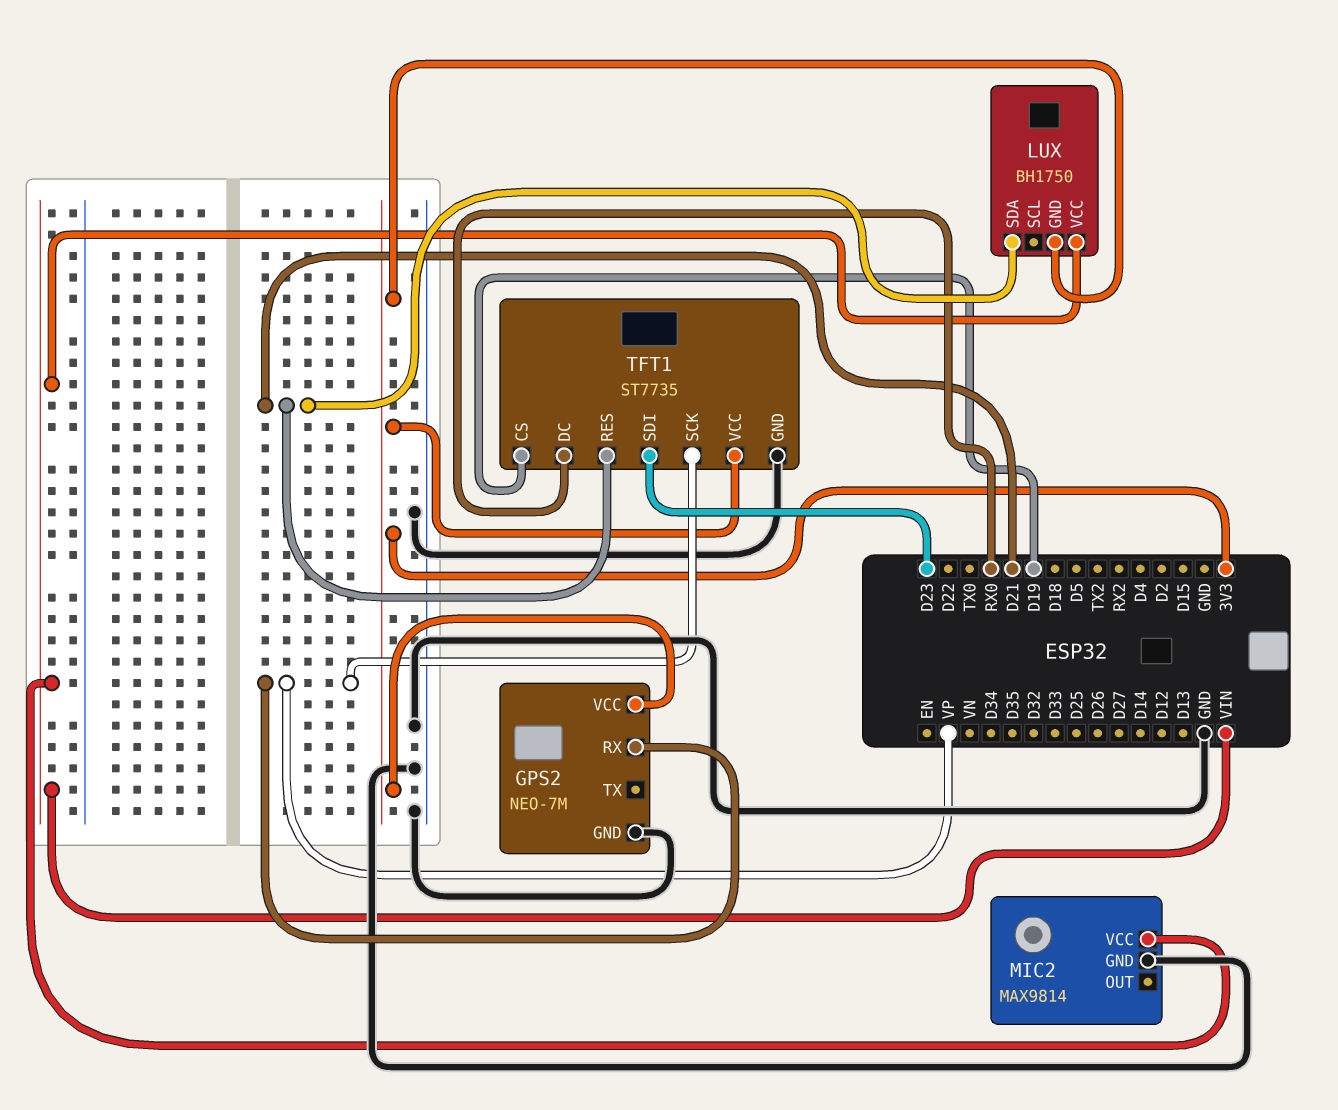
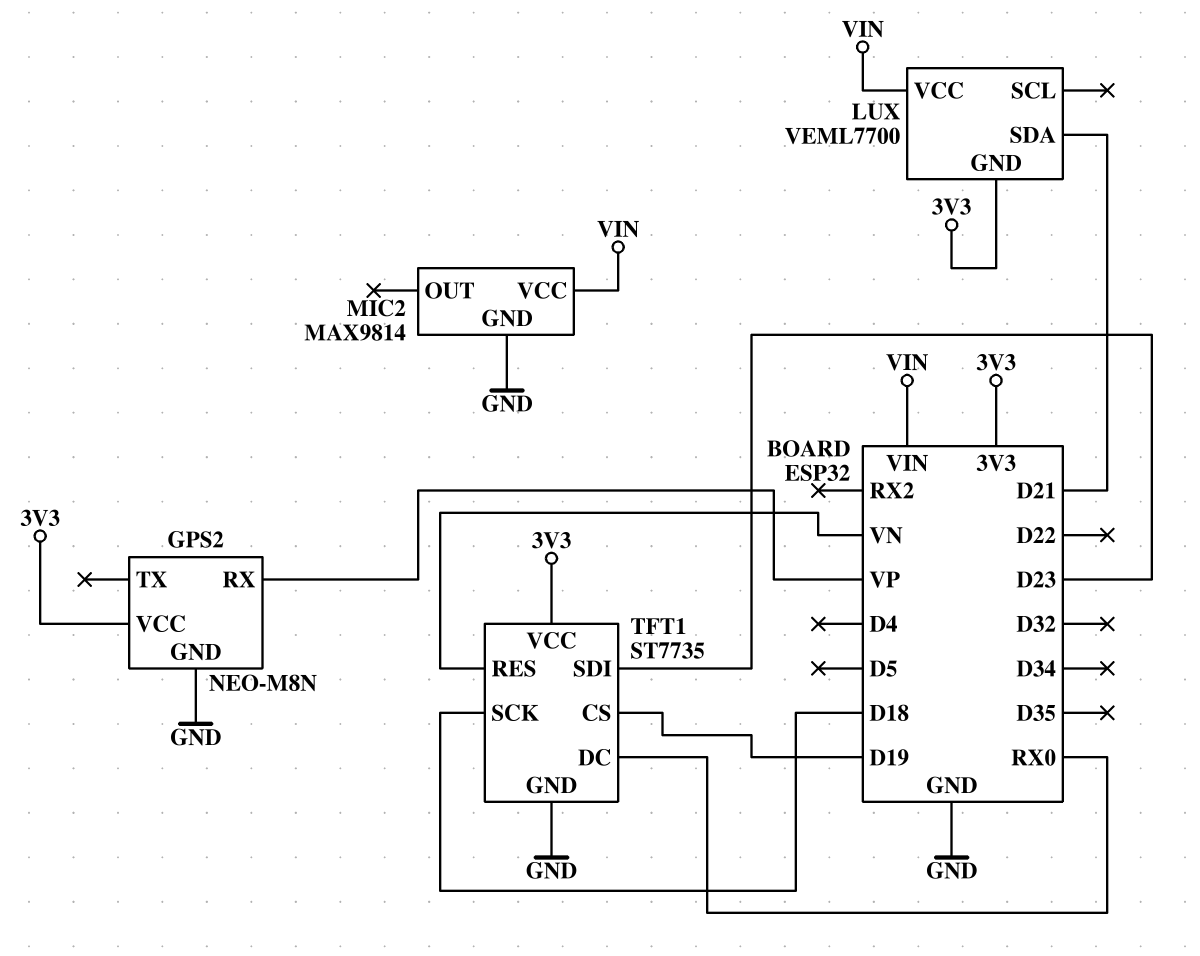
GPS2: NEO-7M -> NEO-M8N
LUX: BH1750 -> VEML7700
TFT1 pin RES: D21 -> VN
TFT1 pin SCK: VP -> D18

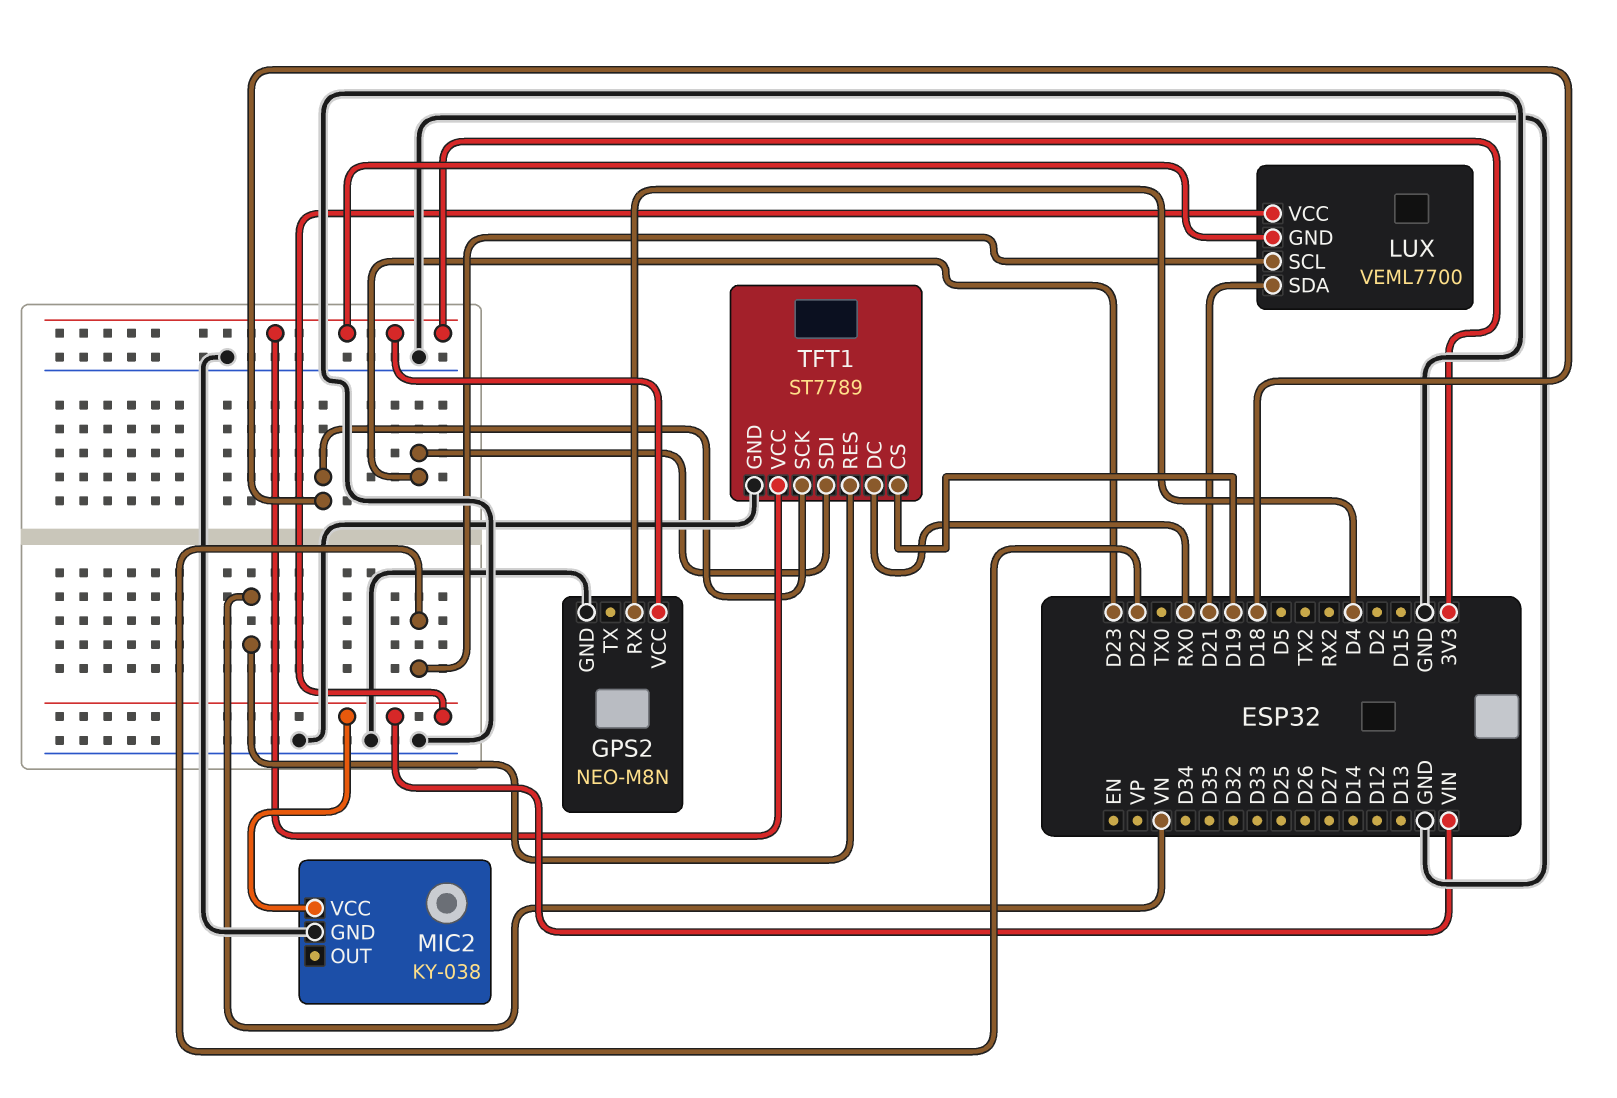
GPS2 pin RX: VP -> D4
LUX pin SCL: none -> D22
MIC2: MAX9814 -> KY-038
TFT1: ST7735 -> ST7789

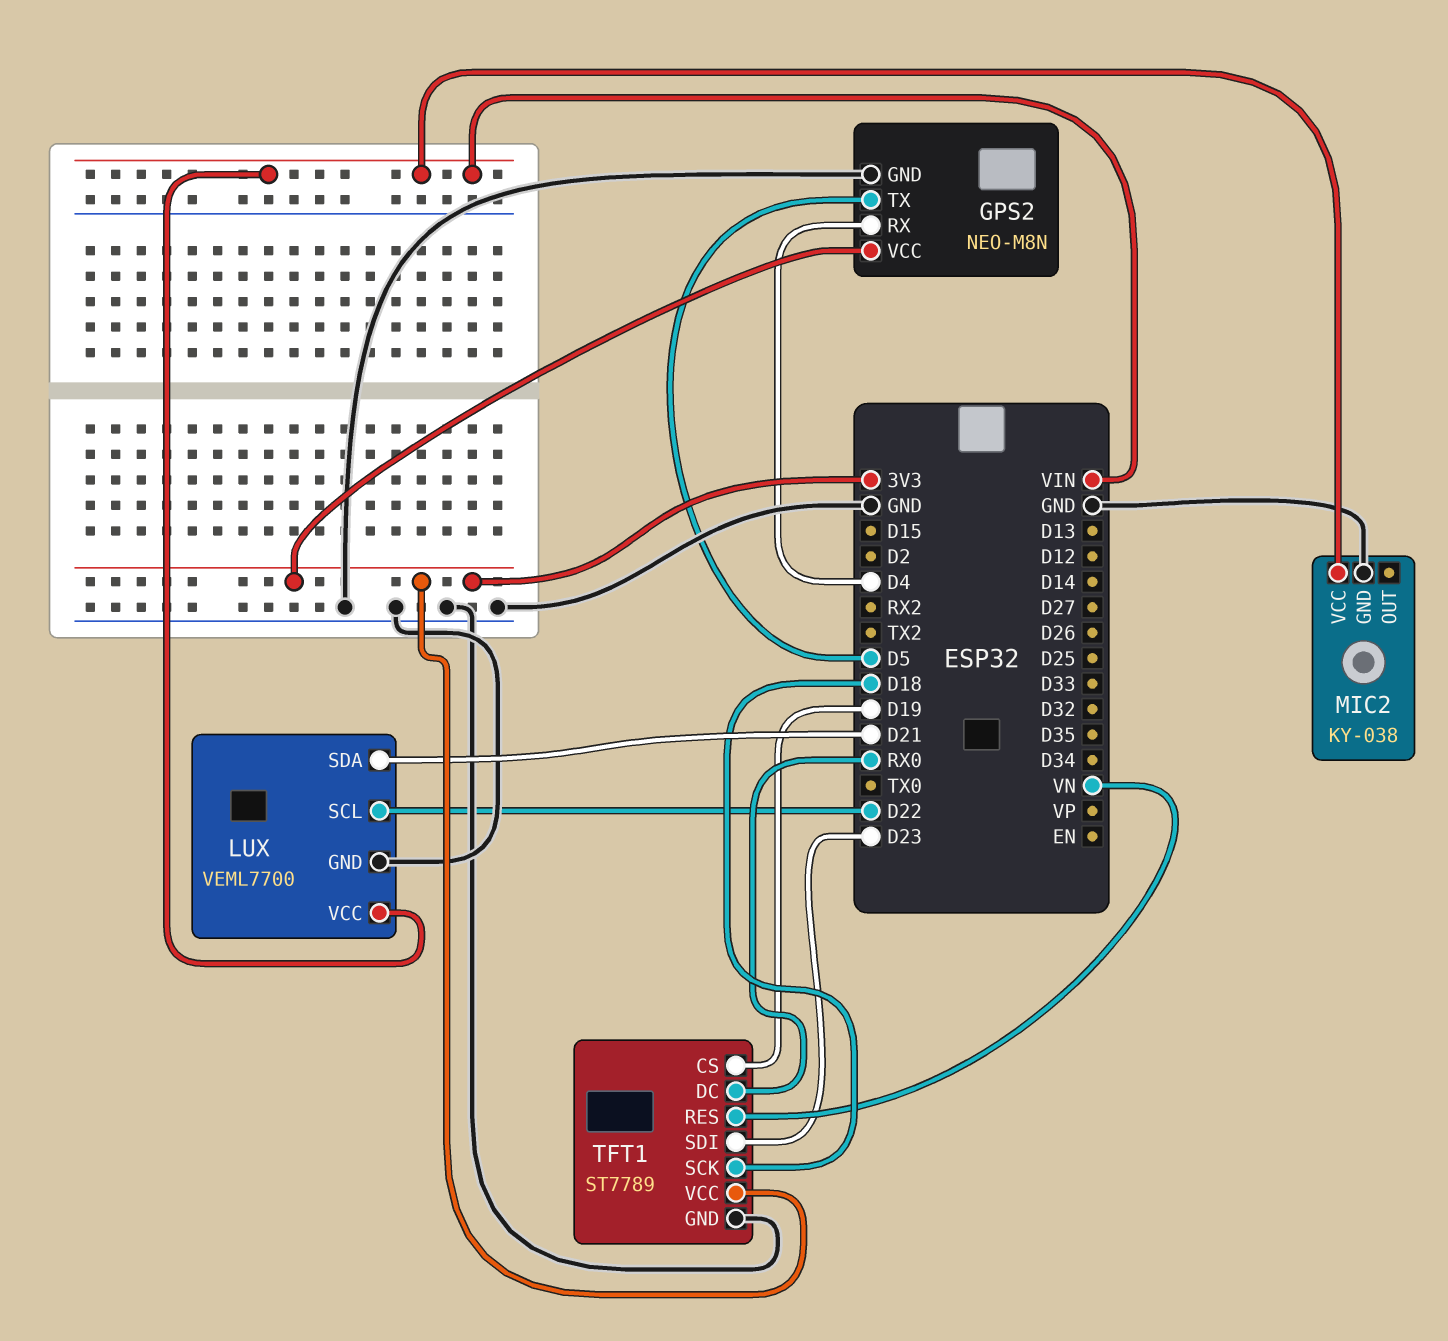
GPS2 pin TX: none -> D5
LUX pin GND: 3V3 -> GND

